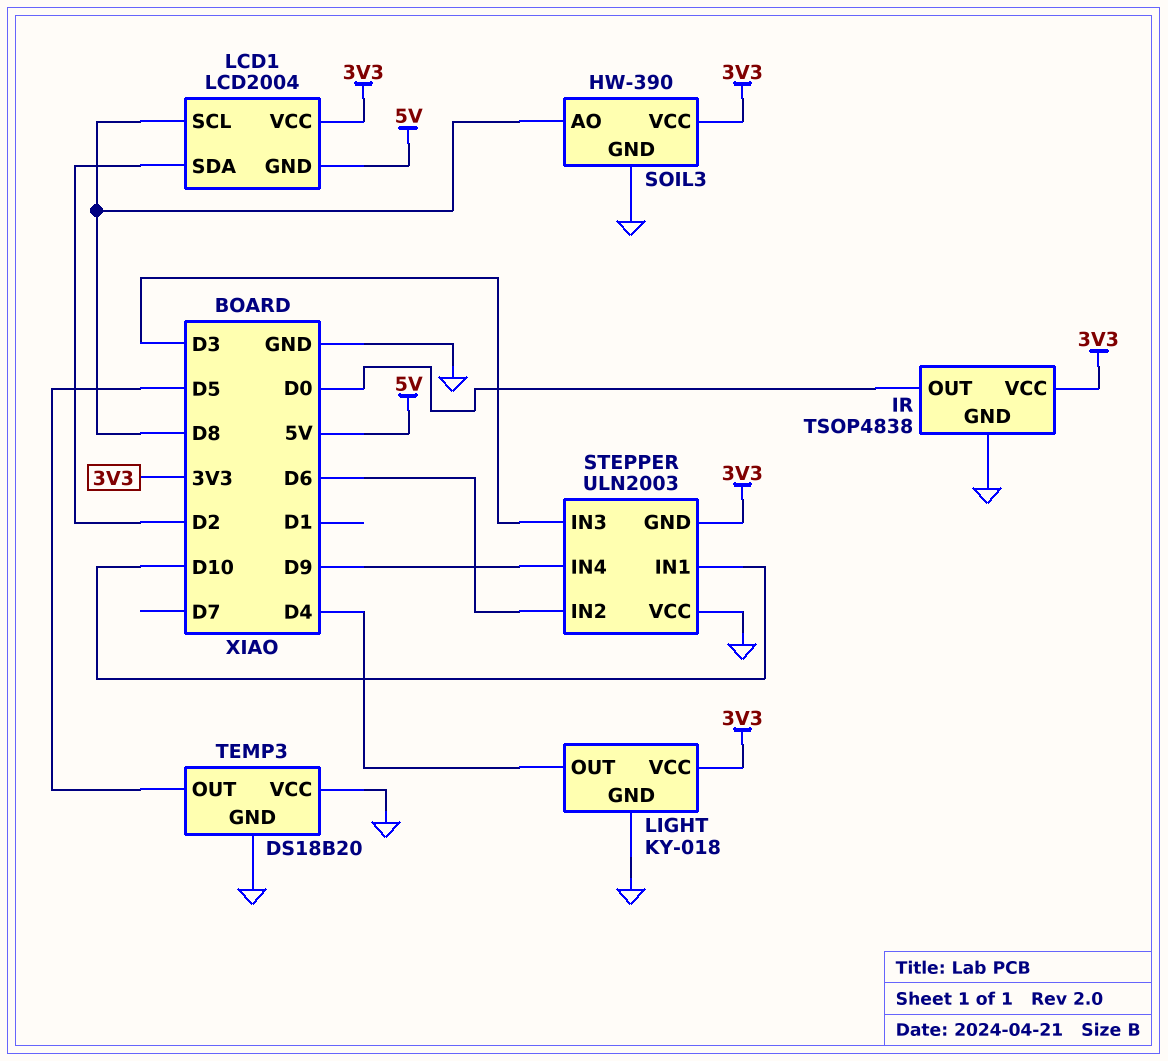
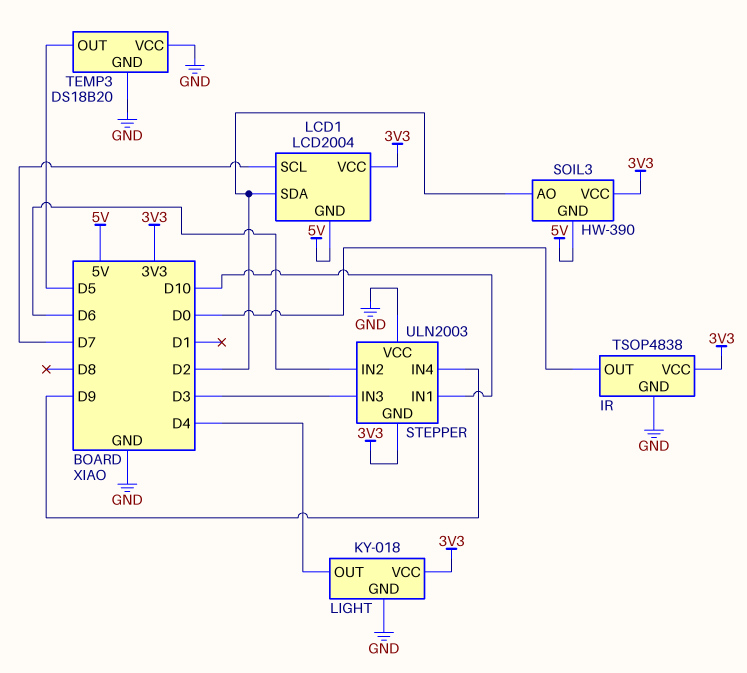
LCD1 pin SCL: D8 -> D7
SOIL3 pin AO: D8 -> D2
SOIL3 pin GND: GND -> 5V

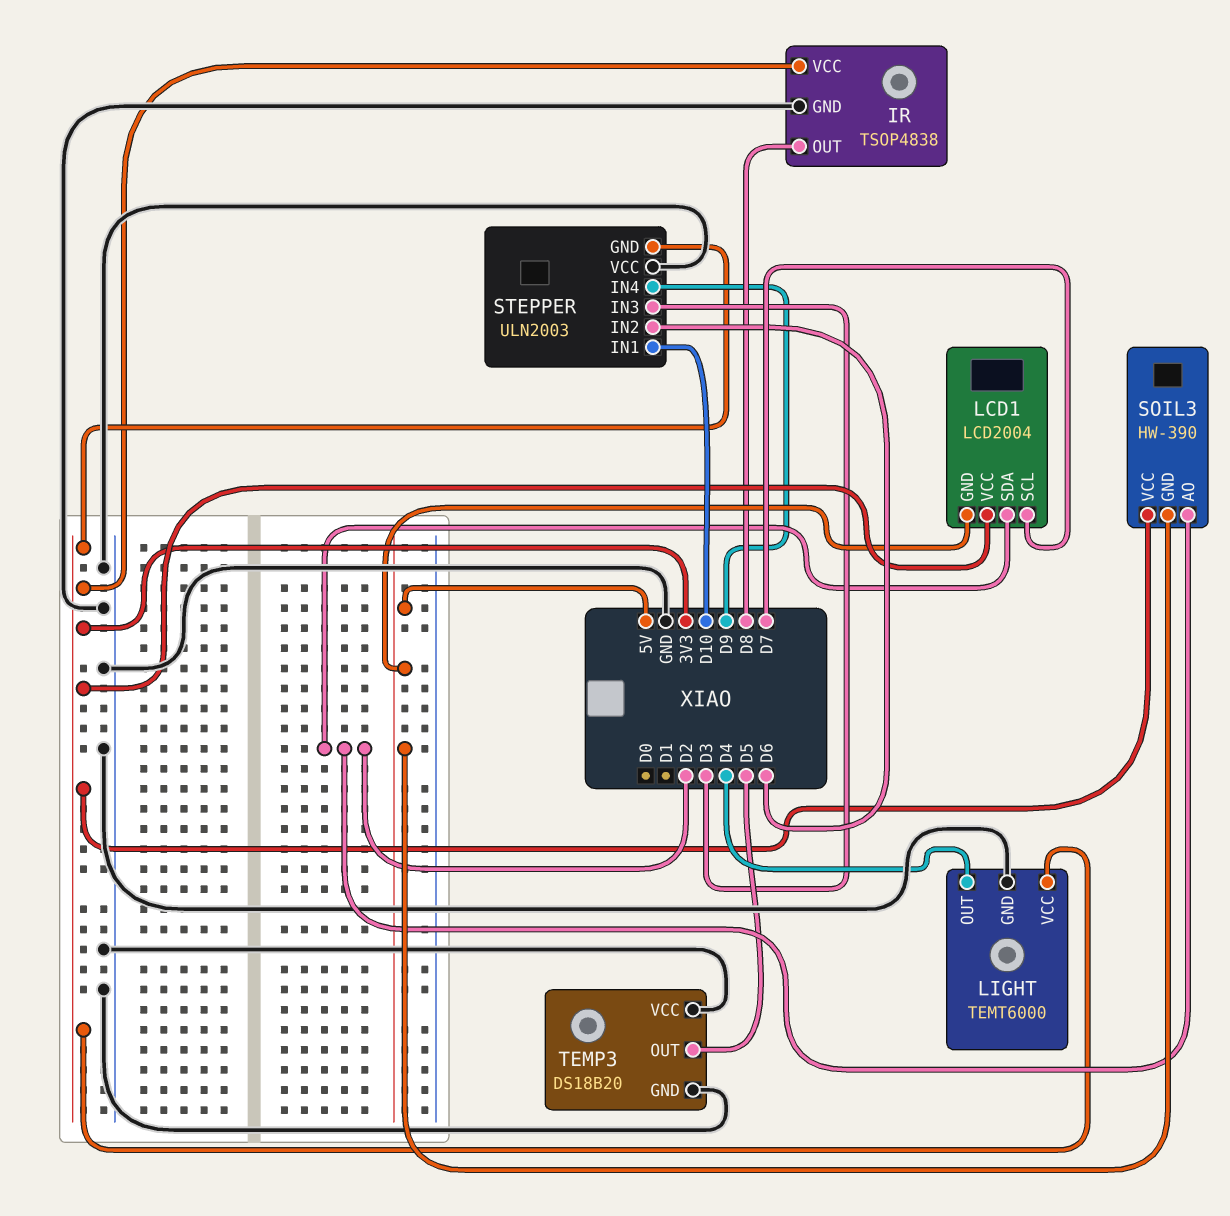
IR pin OUT: D0 -> D8
LIGHT: KY-018 -> TEMT6000

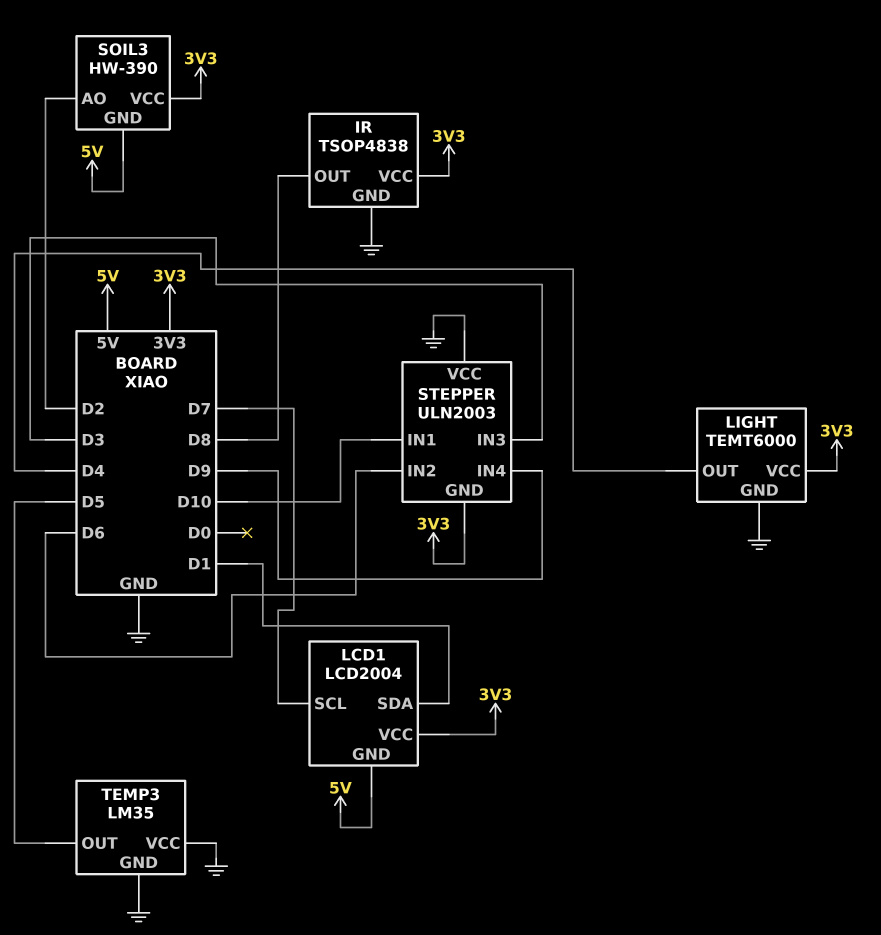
LCD1 pin SDA: D2 -> D1
TEMP3: DS18B20 -> LM35

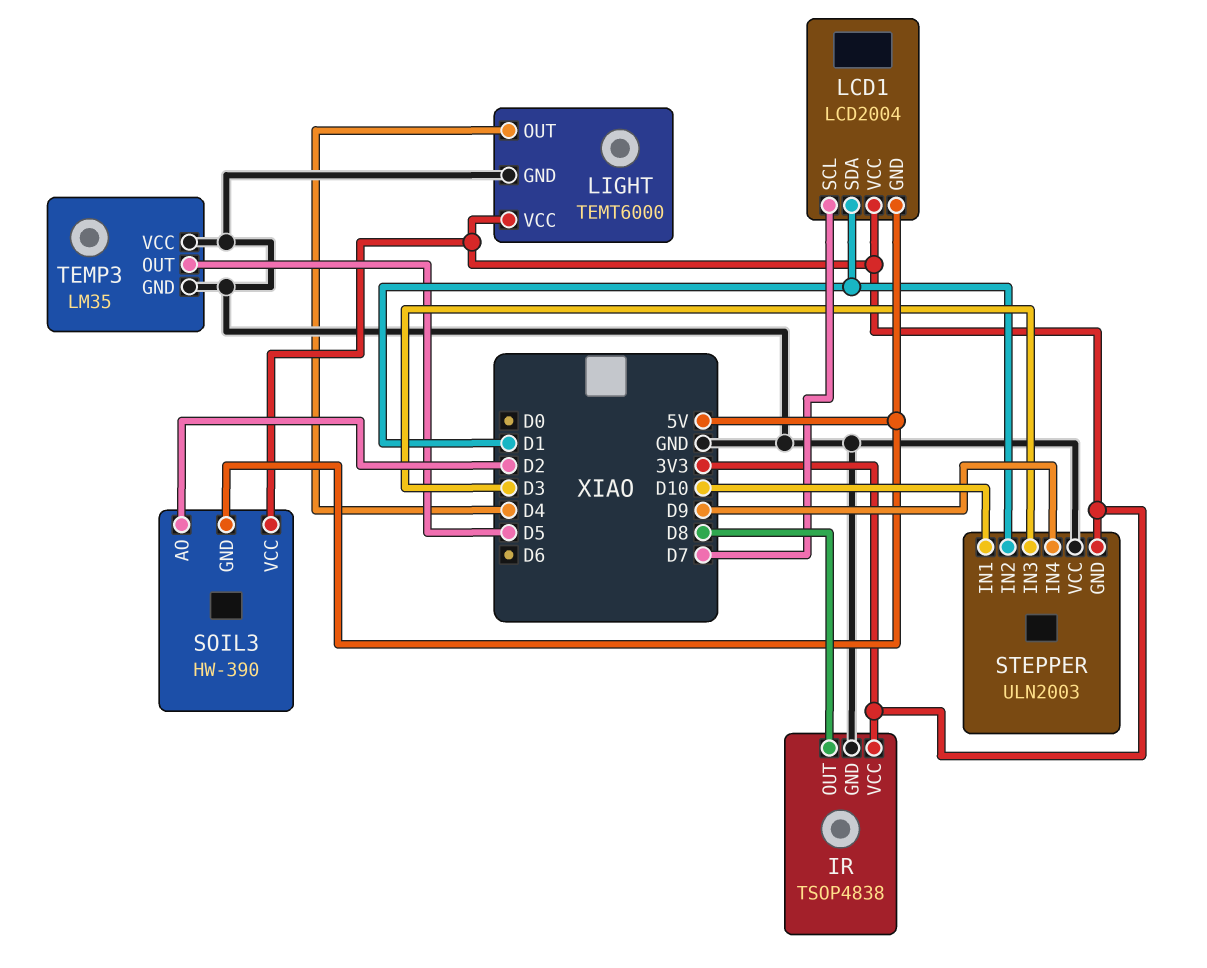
STEPPER pin IN2: D6 -> D1

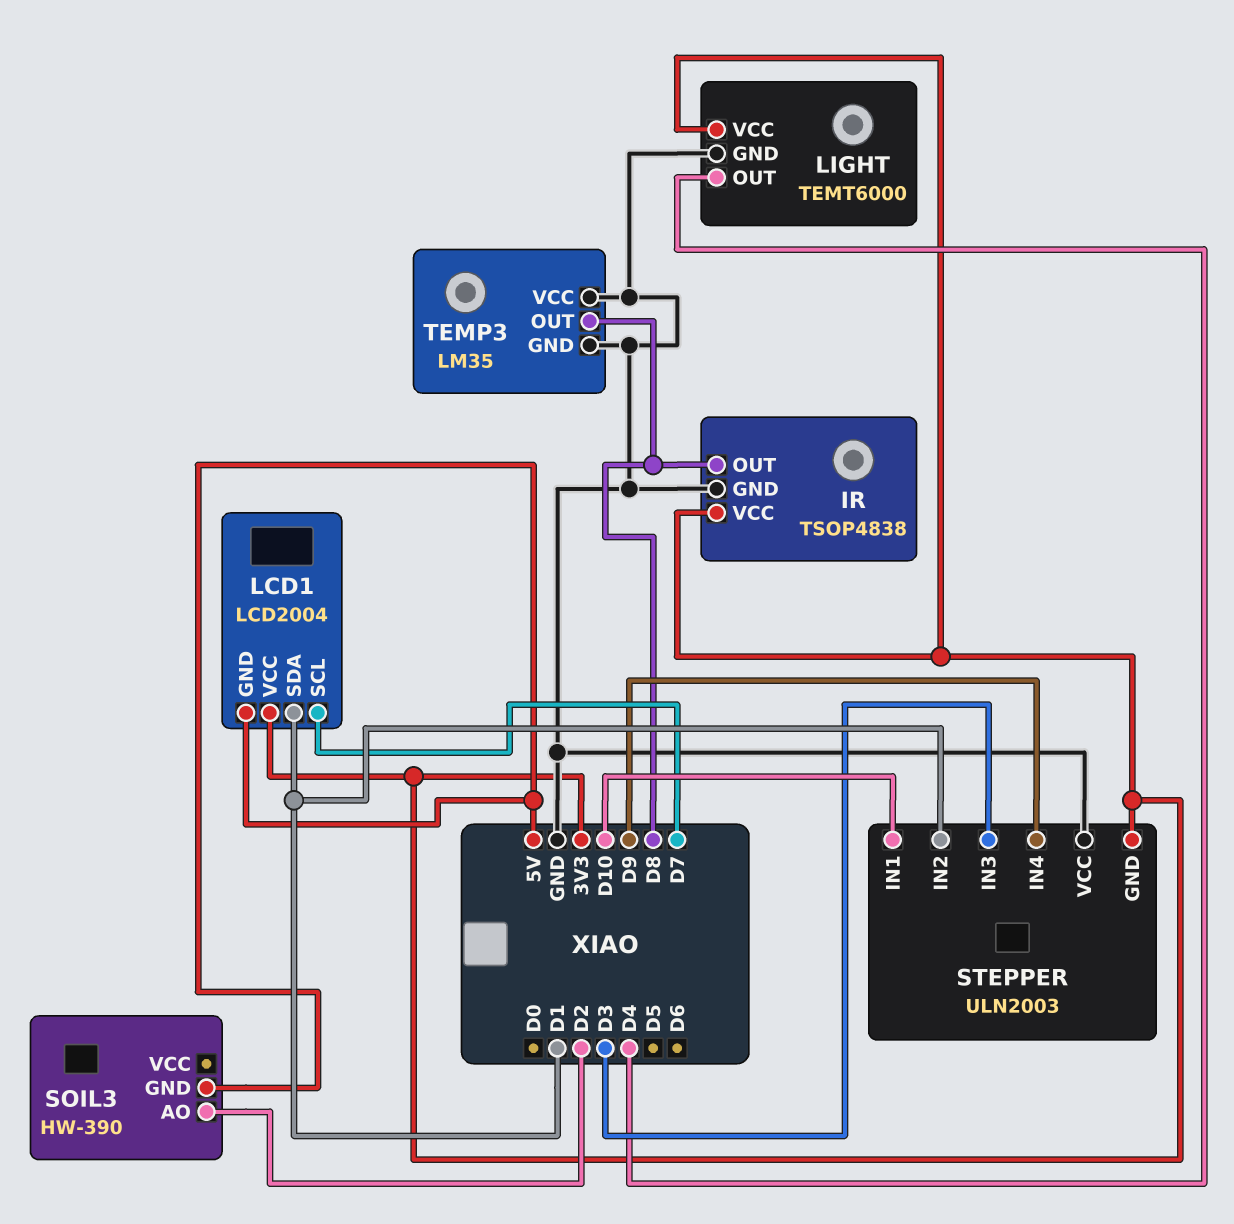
SOIL3 pin VCC: 3V3 -> none
TEMP3 pin OUT: D5 -> D8

